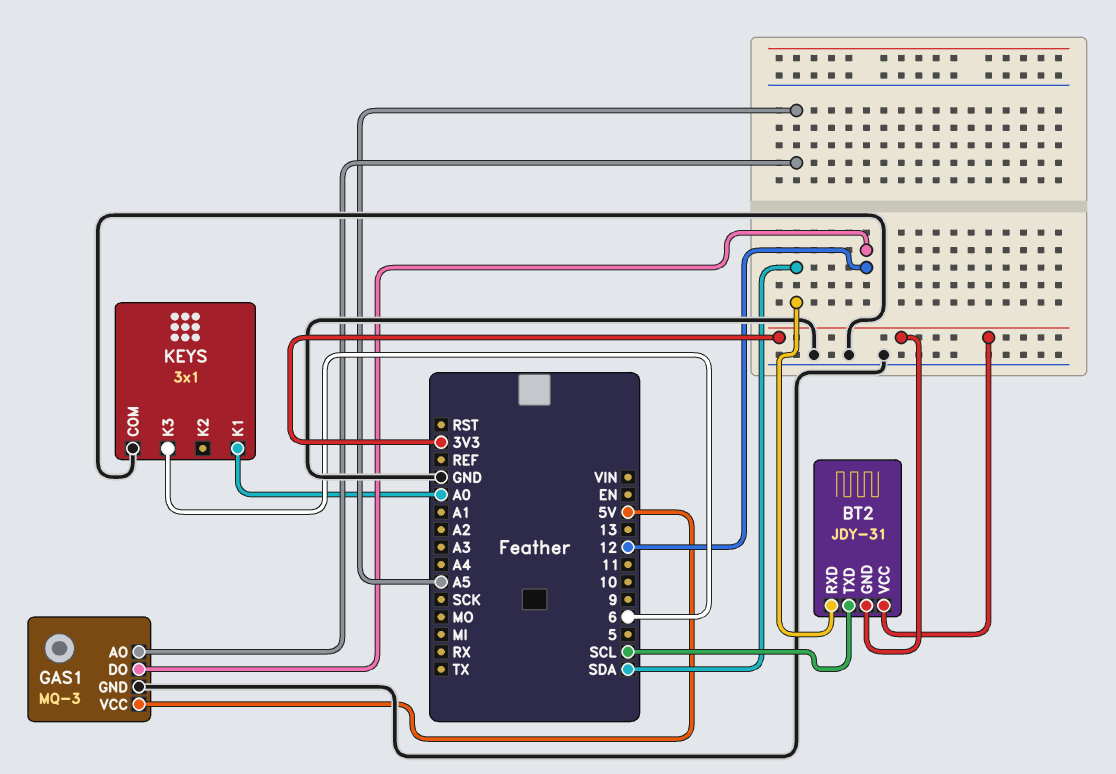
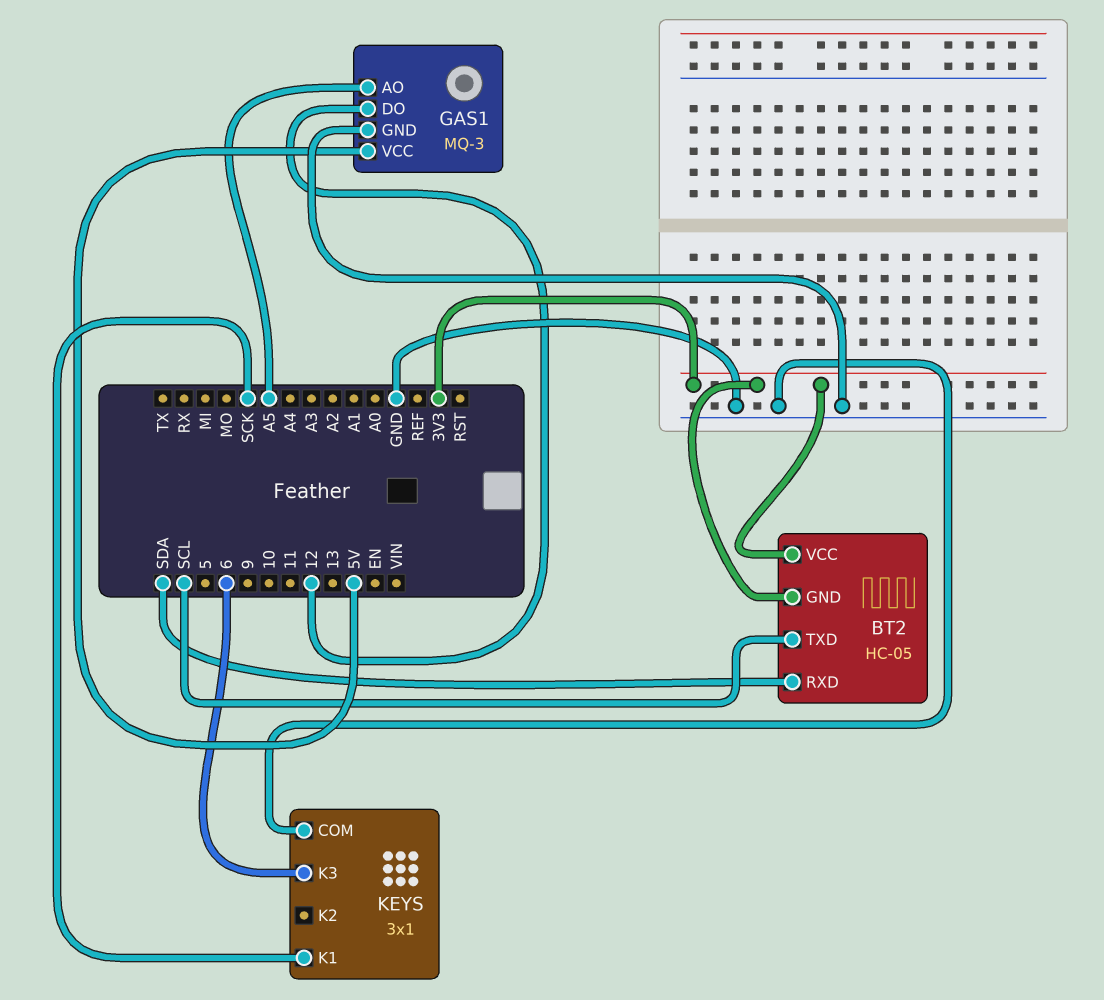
BT2: JDY-31 -> HC-05
KEYS pin K1: A0 -> SCK

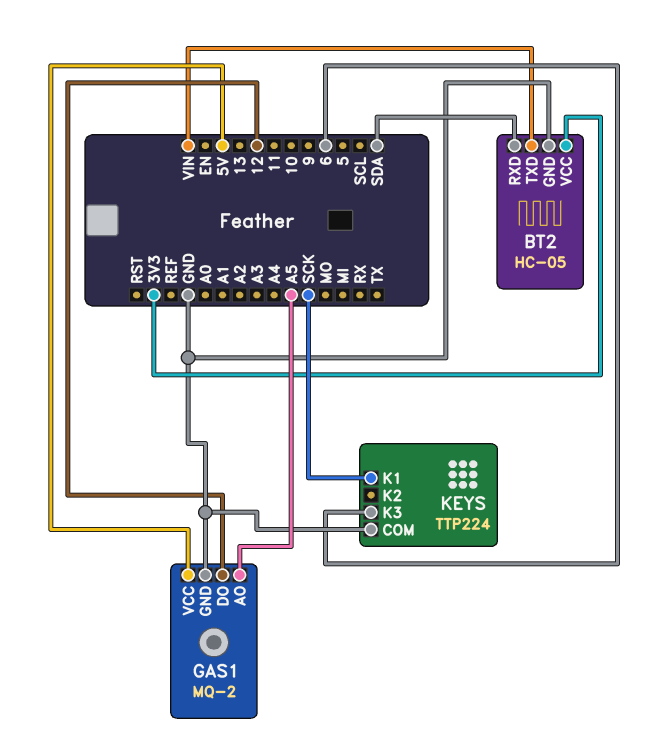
BT2 pin GND: 3V3 -> GND
BT2 pin TXD: SCL -> VIN
GAS1: MQ-3 -> MQ-2
KEYS: 3x1 -> TTP224

